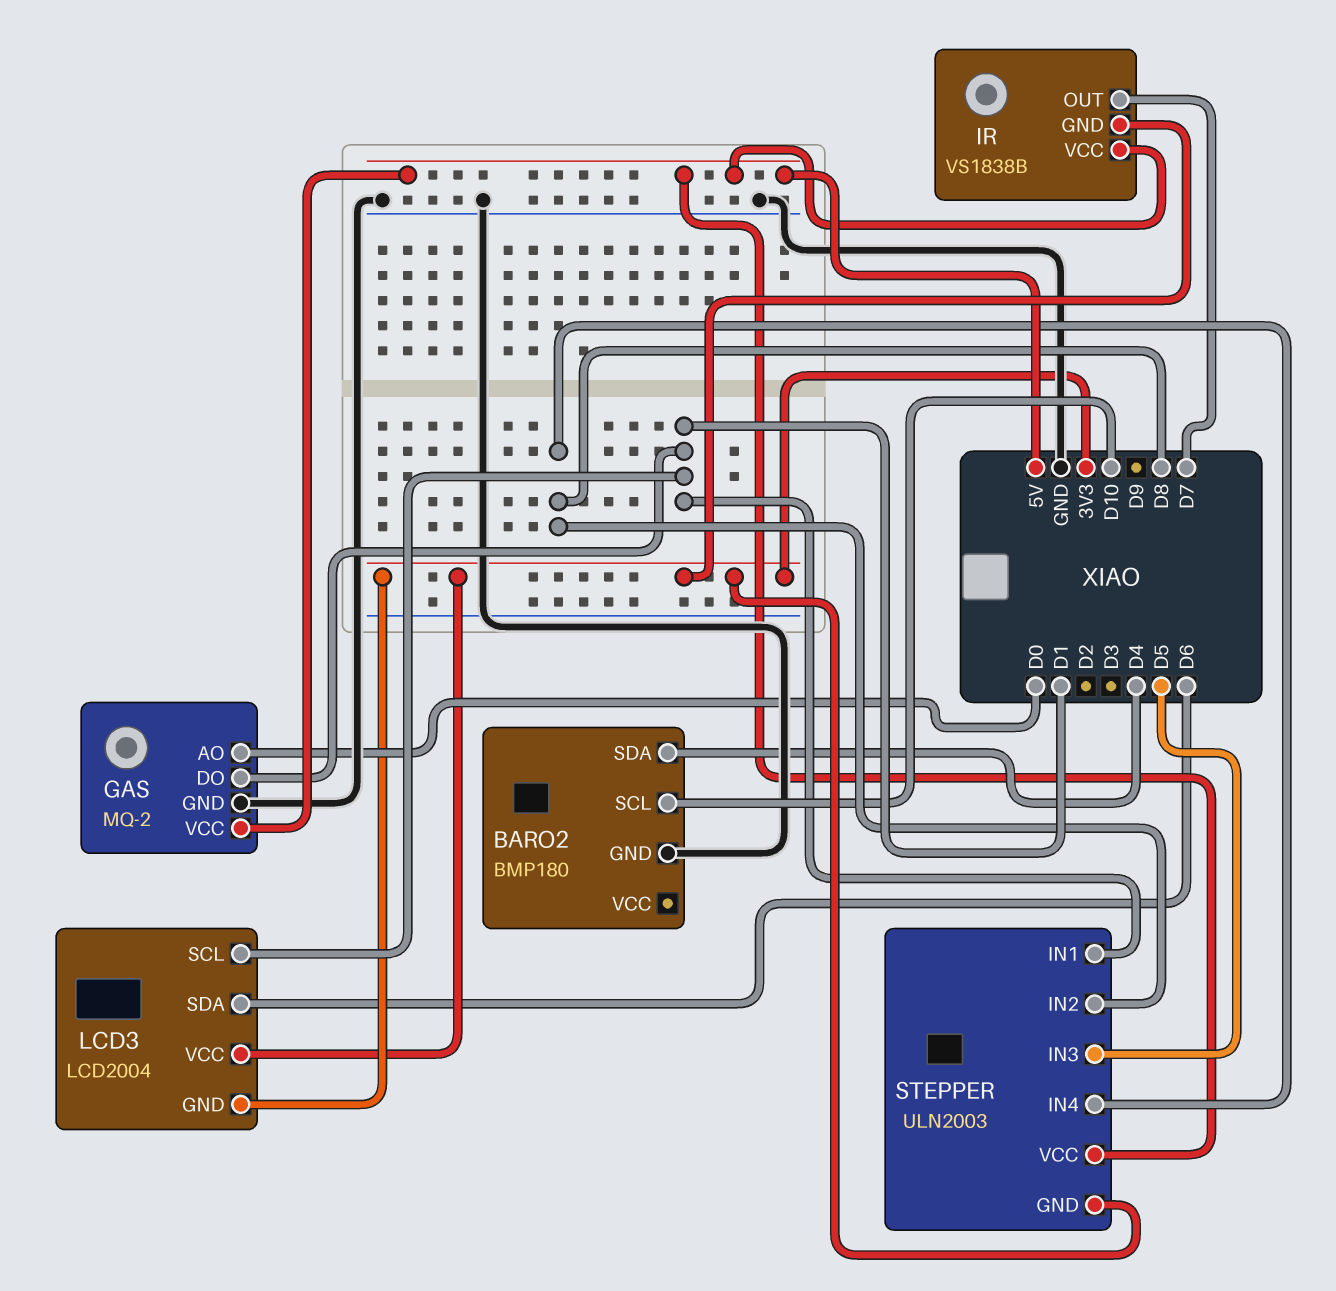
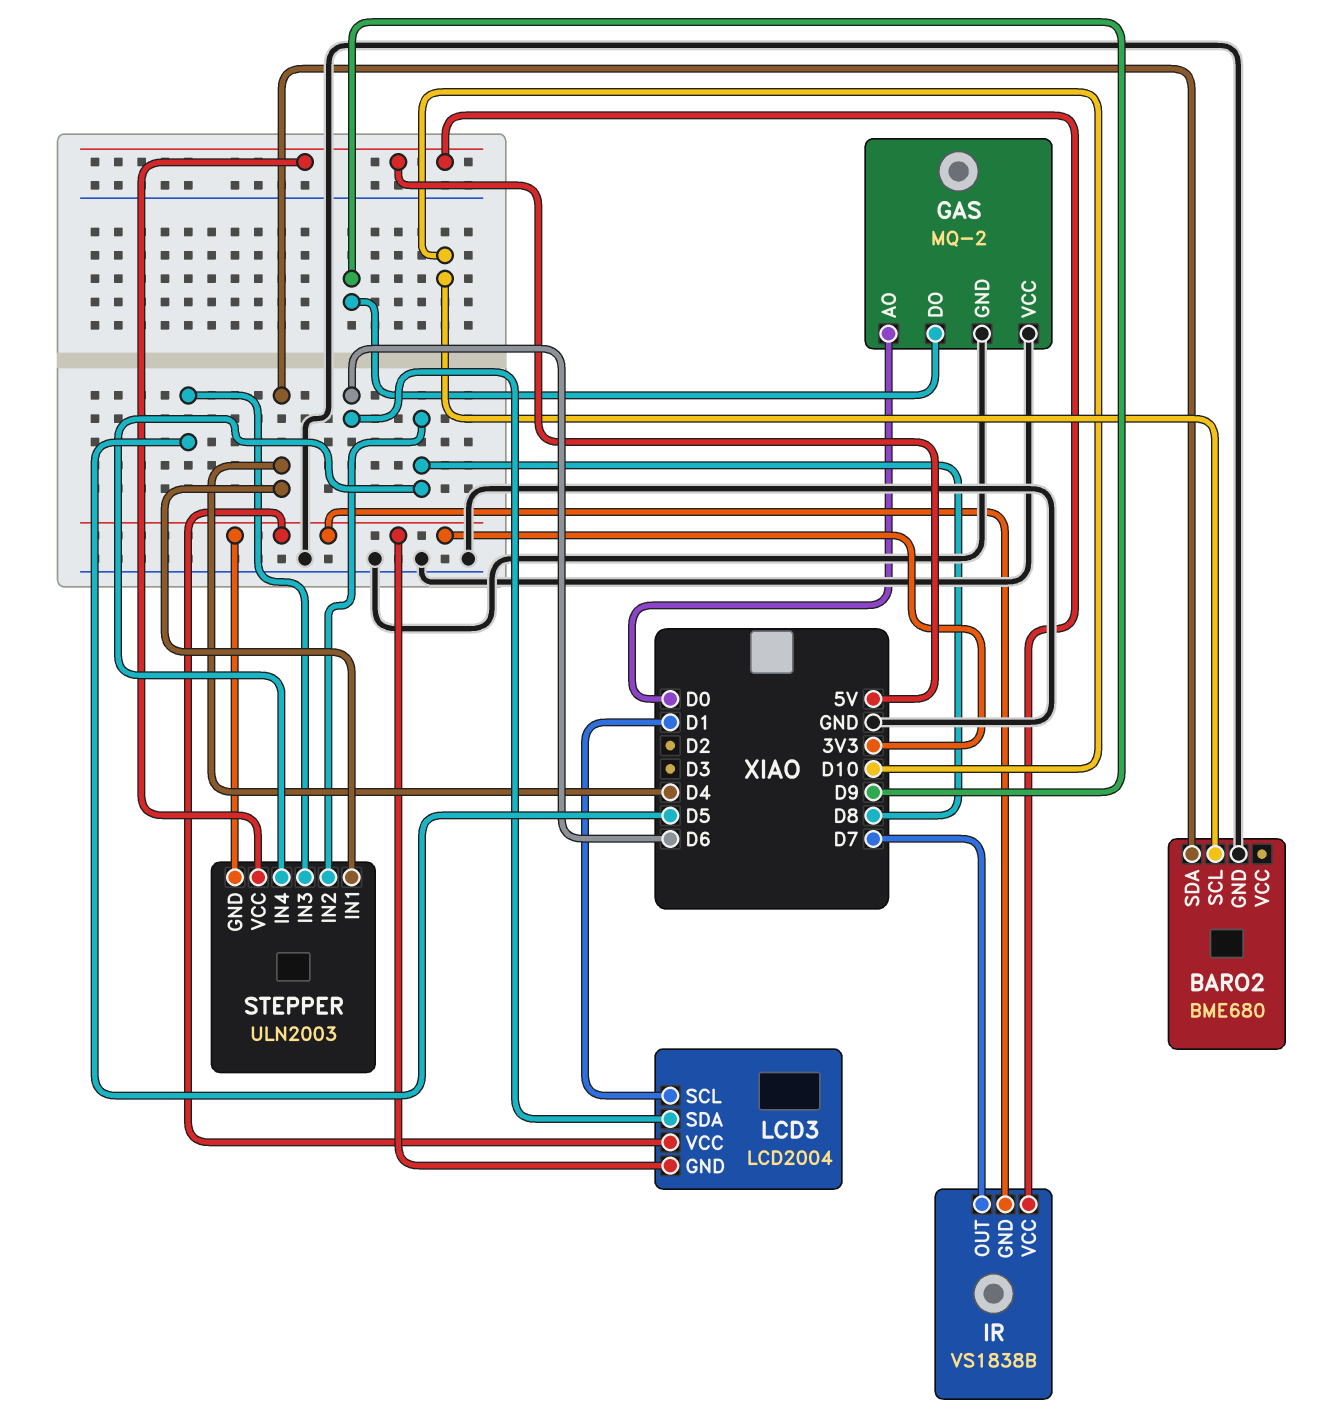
BARO2: BMP180 -> BME680
GAS pin DO: D1 -> D9
GAS pin VCC: 5V -> GND
STEPPER pin IN1: D1 -> D4

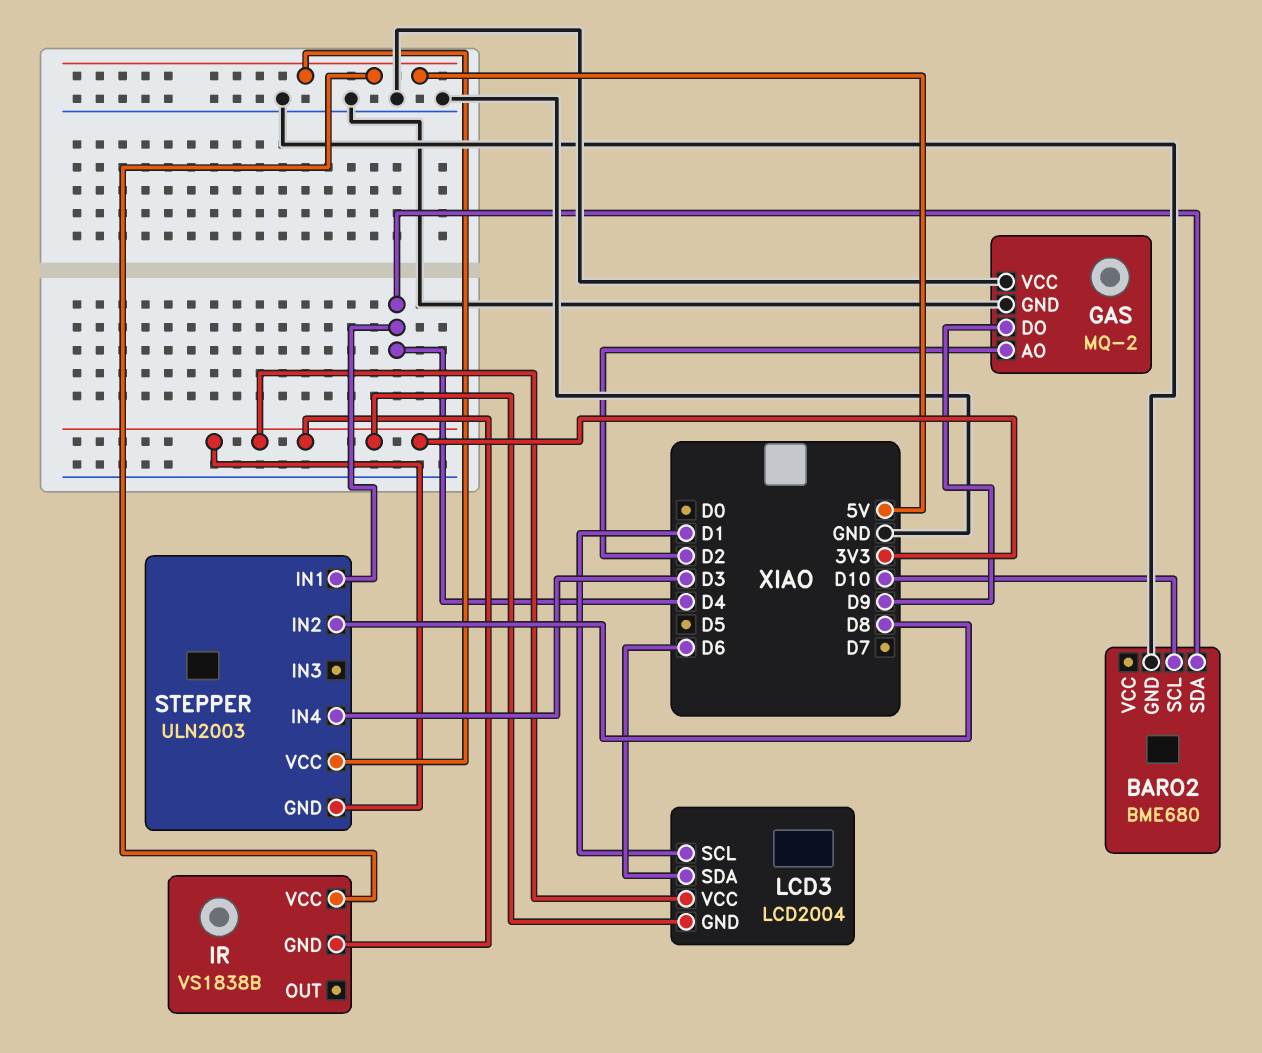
GAS pin AO: D0 -> D2
IR pin OUT: D7 -> none
STEPPER pin IN3: D5 -> none
STEPPER pin IN4: D8 -> D3

